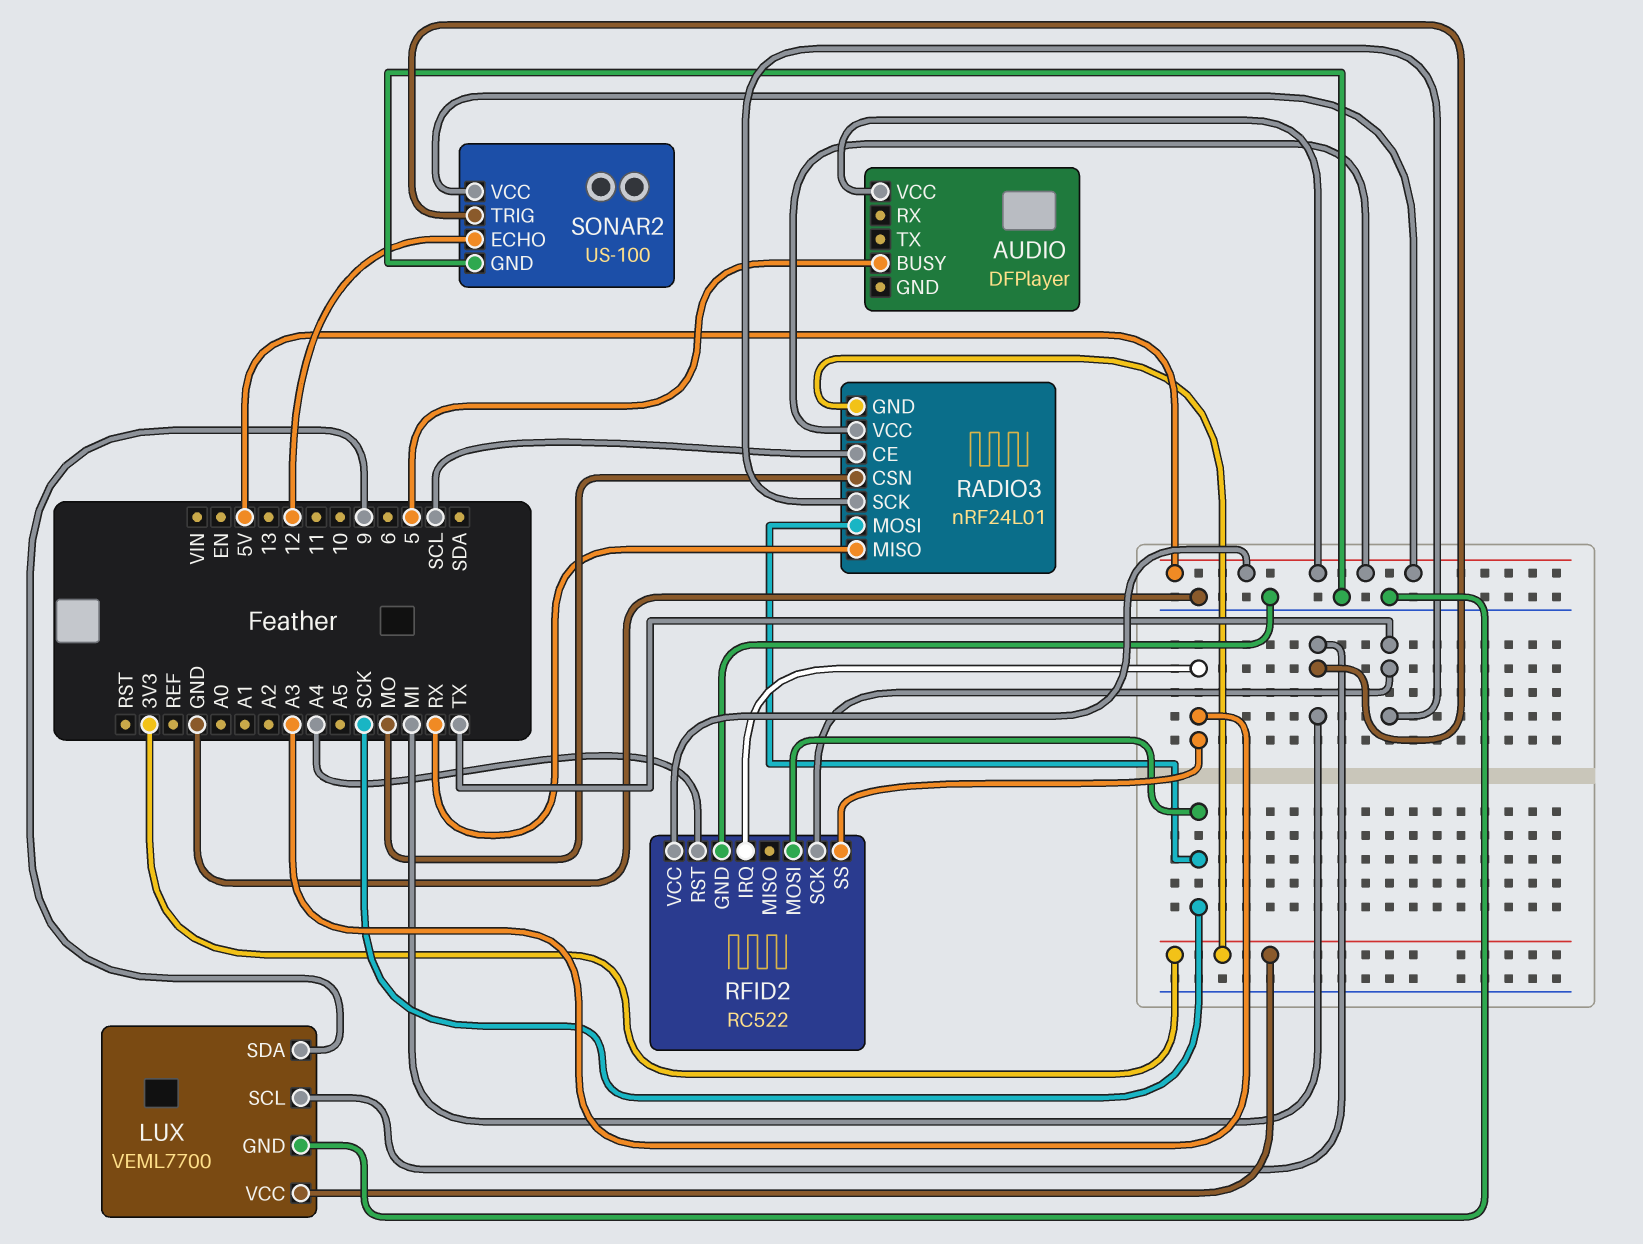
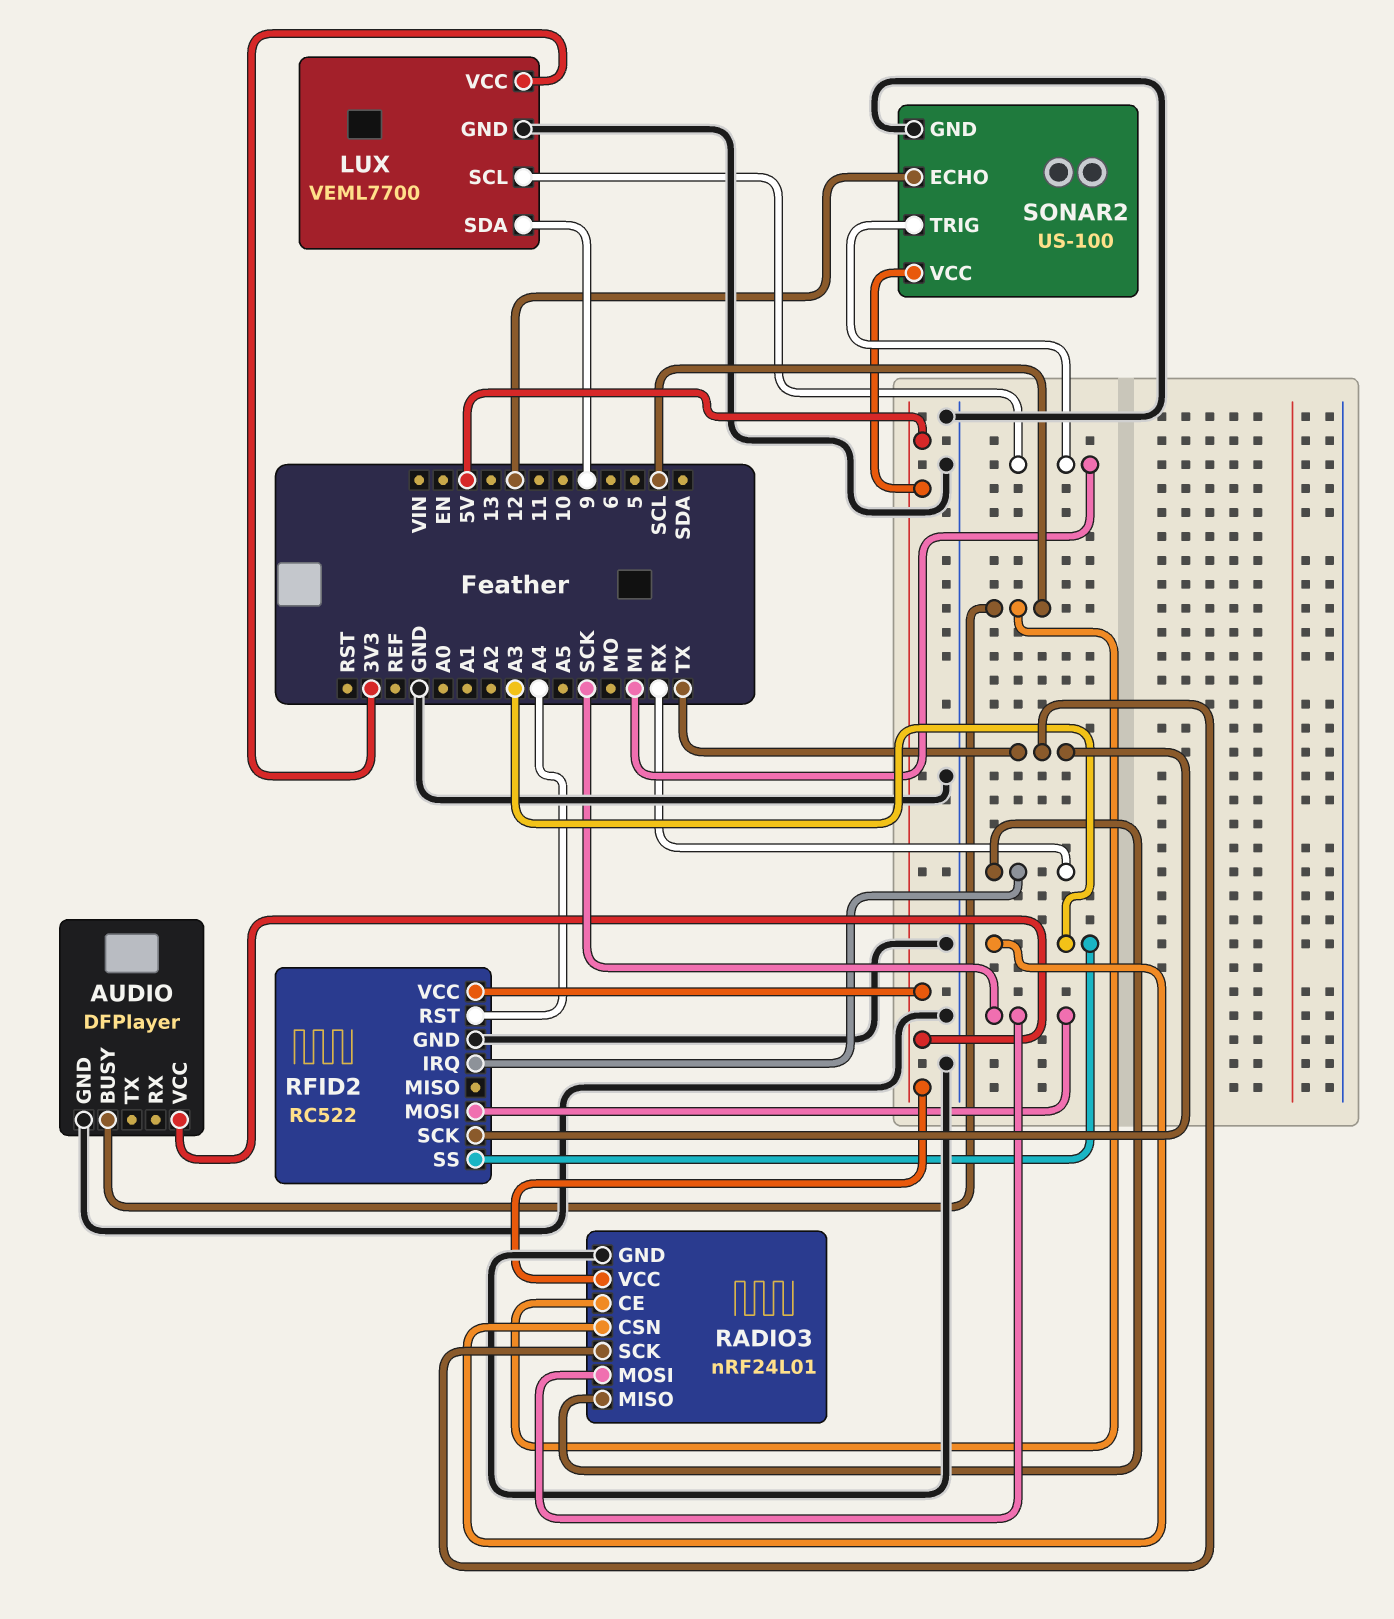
AUDIO pin BUSY: 5 -> SCL
AUDIO pin GND: none -> GND
RADIO3 pin CSN: MO -> A3
RADIO3 pin GND: 3V3 -> GND
RFID2 pin IRQ: A3 -> RX

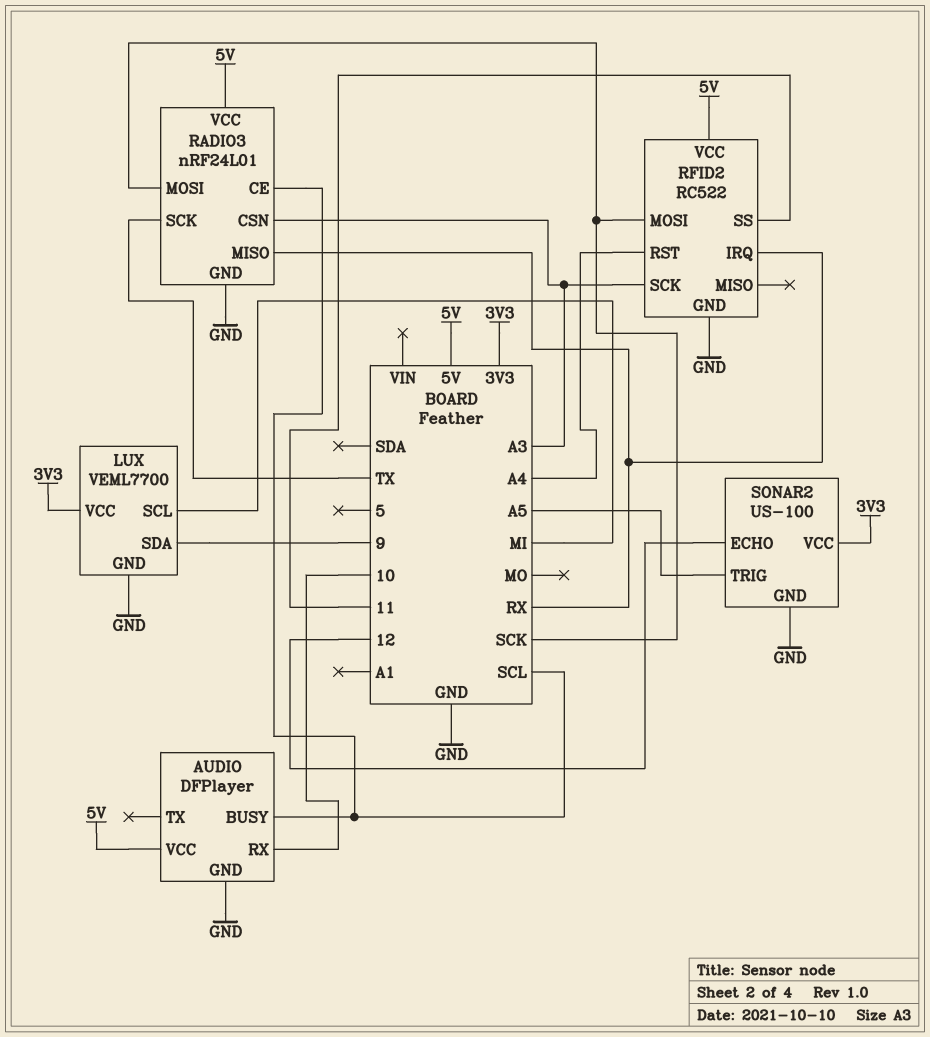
AUDIO pin RX: none -> 10
RFID2 pin SCK: TX -> A3
RFID2 pin SS: A3 -> 11
SONAR2 pin TRIG: MI -> A5
SONAR2 pin VCC: 5V -> 3V3

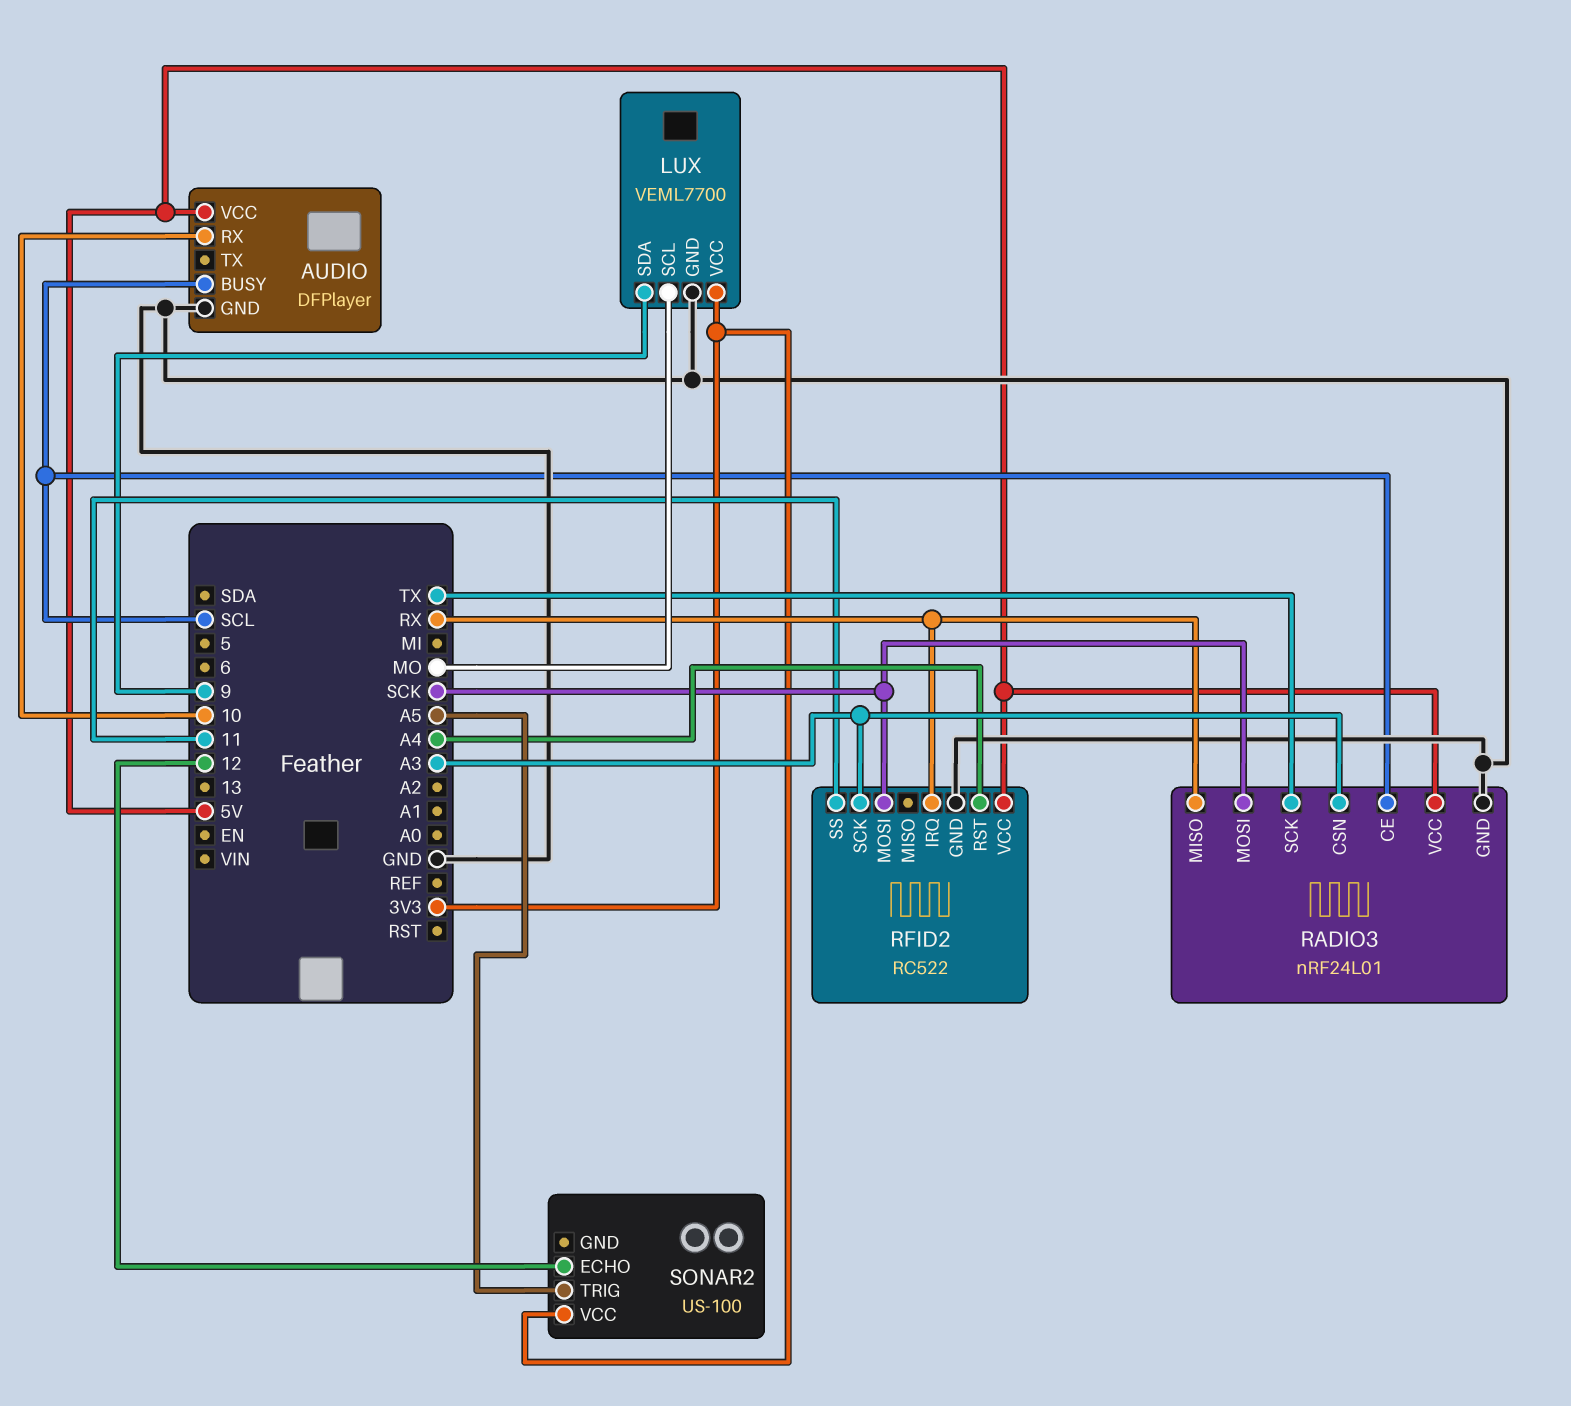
LUX pin SCL: MI -> MO
SONAR2 pin GND: GND -> none

